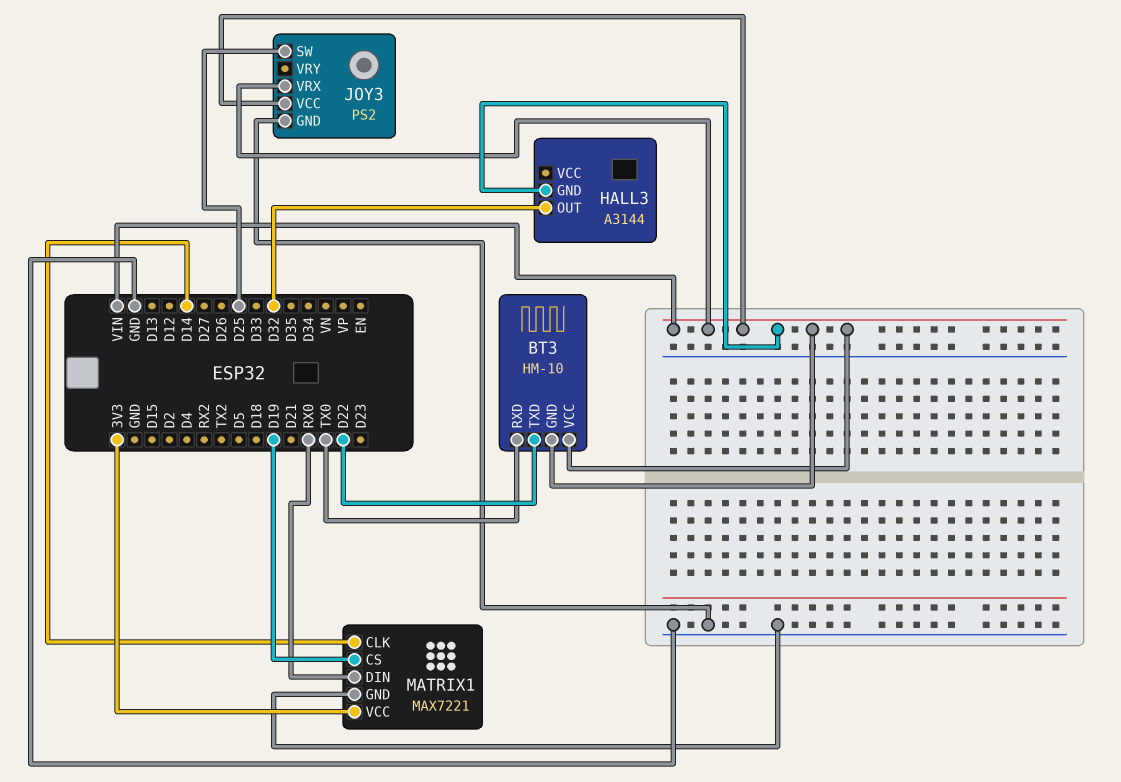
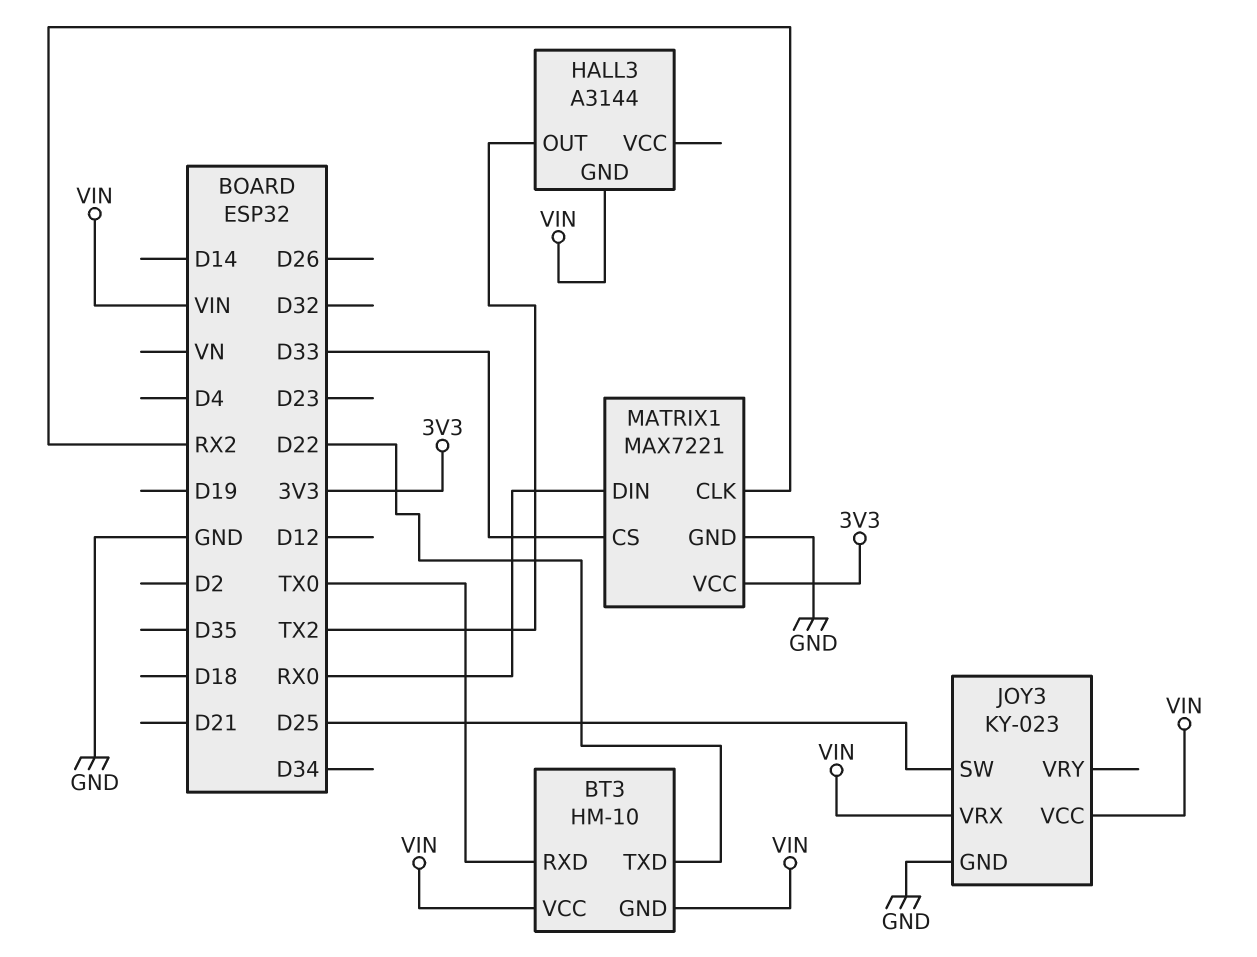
HALL3 pin OUT: D32 -> TX2
JOY3: PS2 -> KY-023
MATRIX1 pin CLK: D14 -> RX2
MATRIX1 pin CS: D19 -> D33

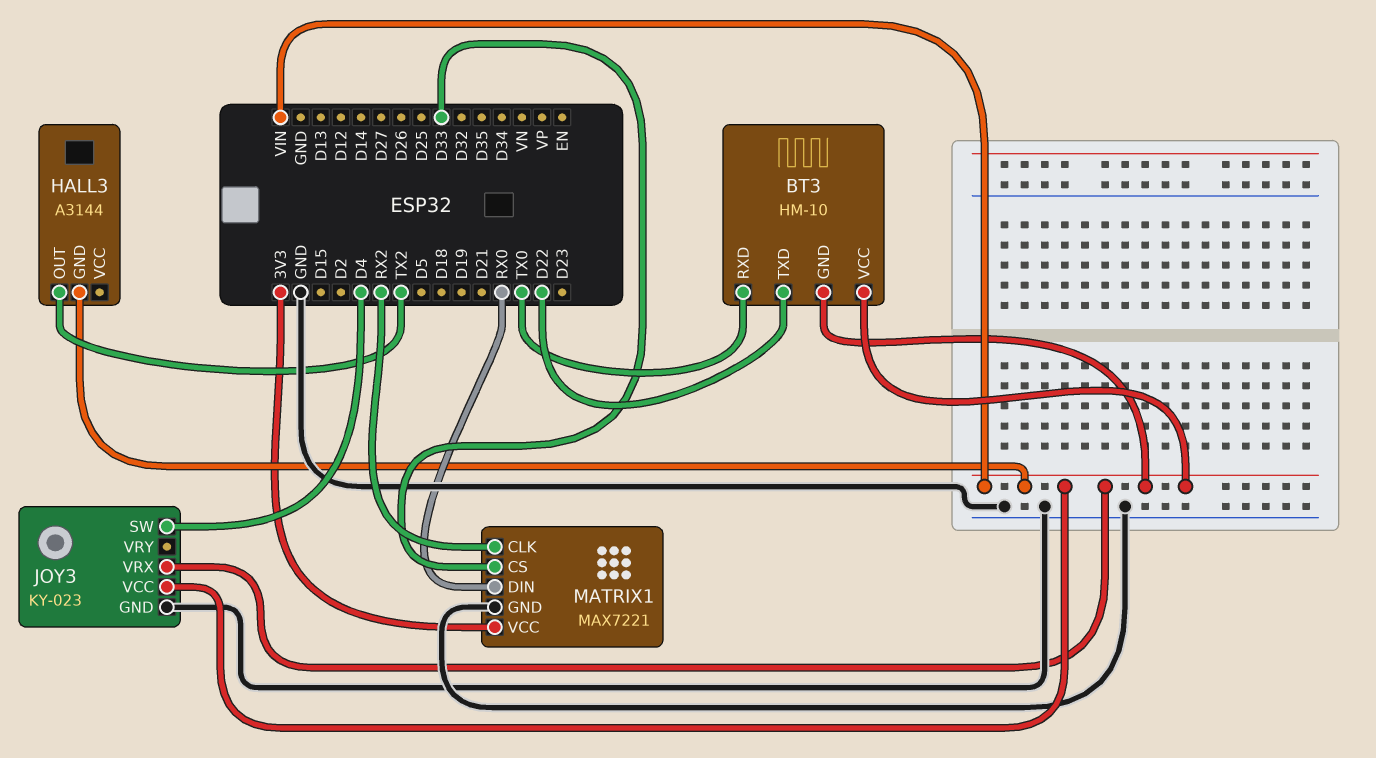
JOY3 pin SW: D25 -> D4

